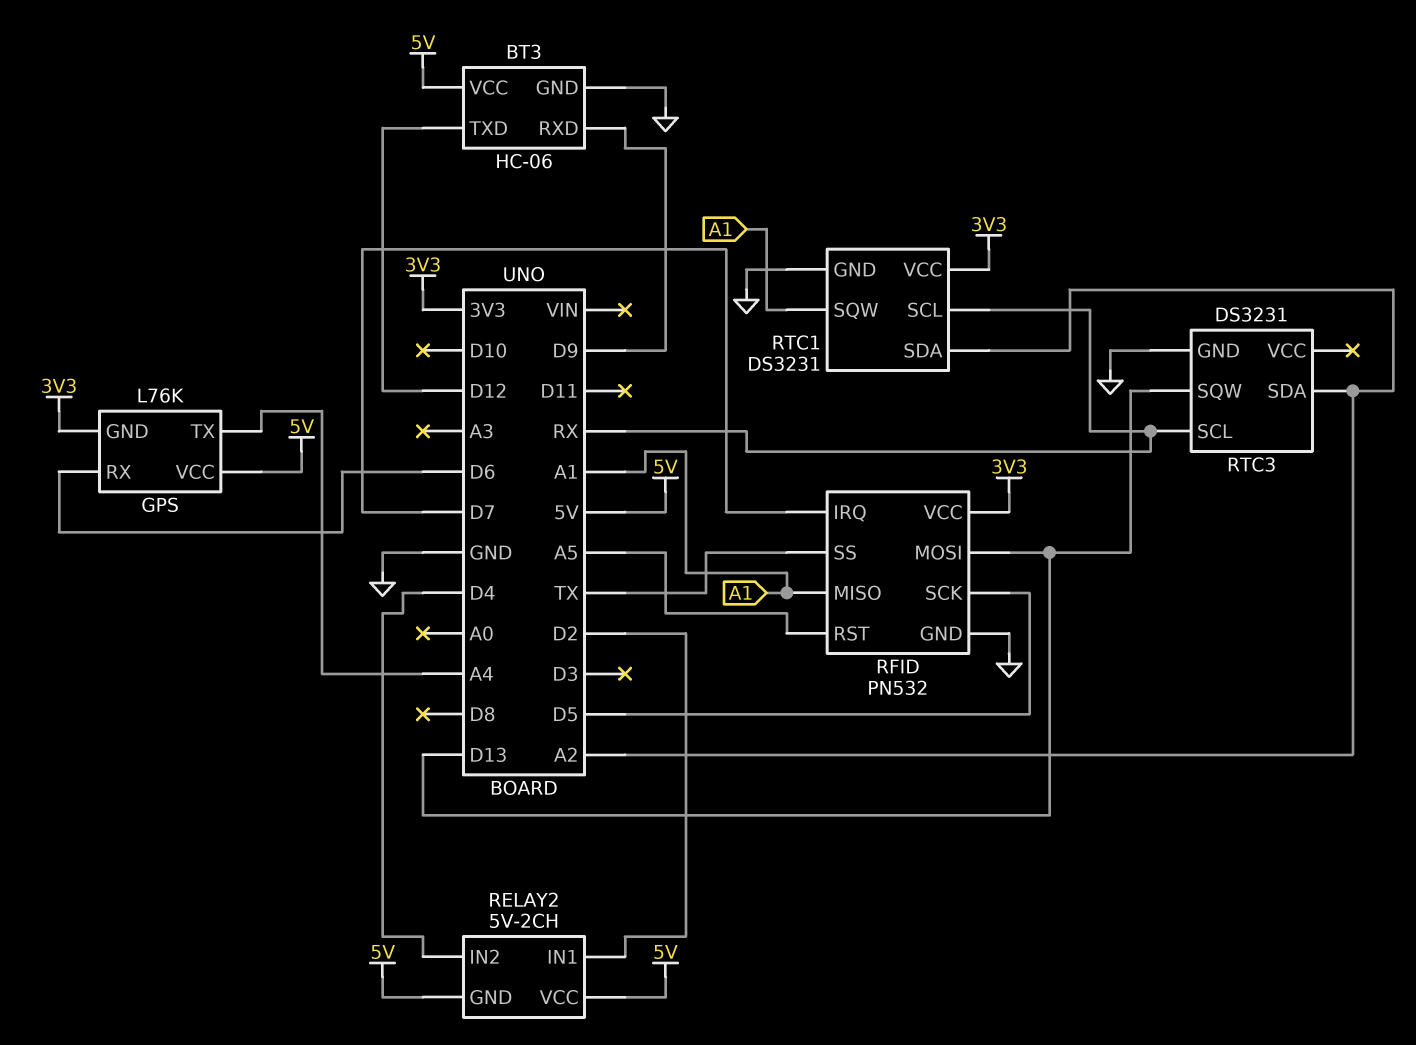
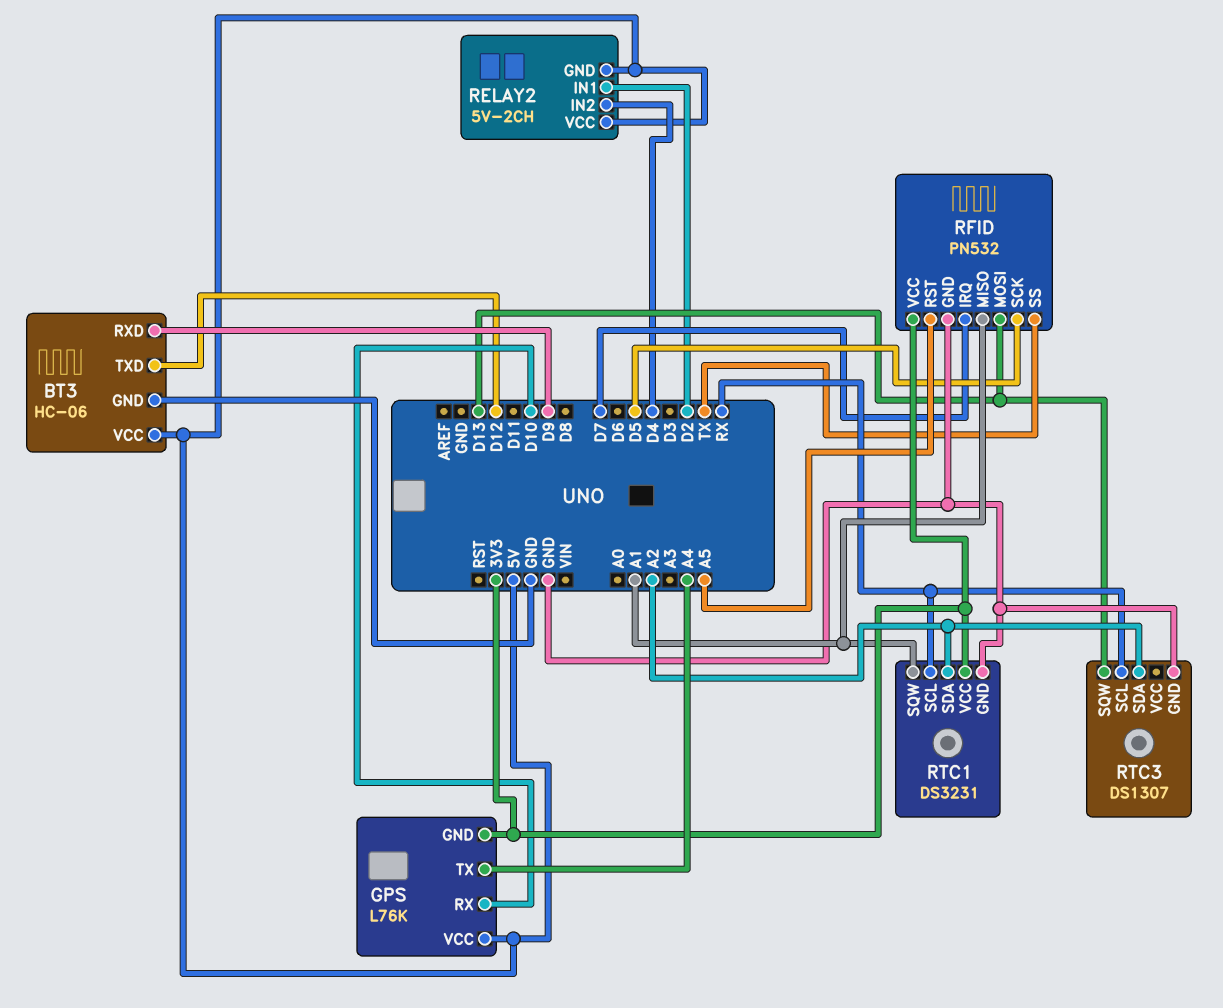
GPS pin RX: D6 -> D10
RTC3: DS3231 -> DS1307

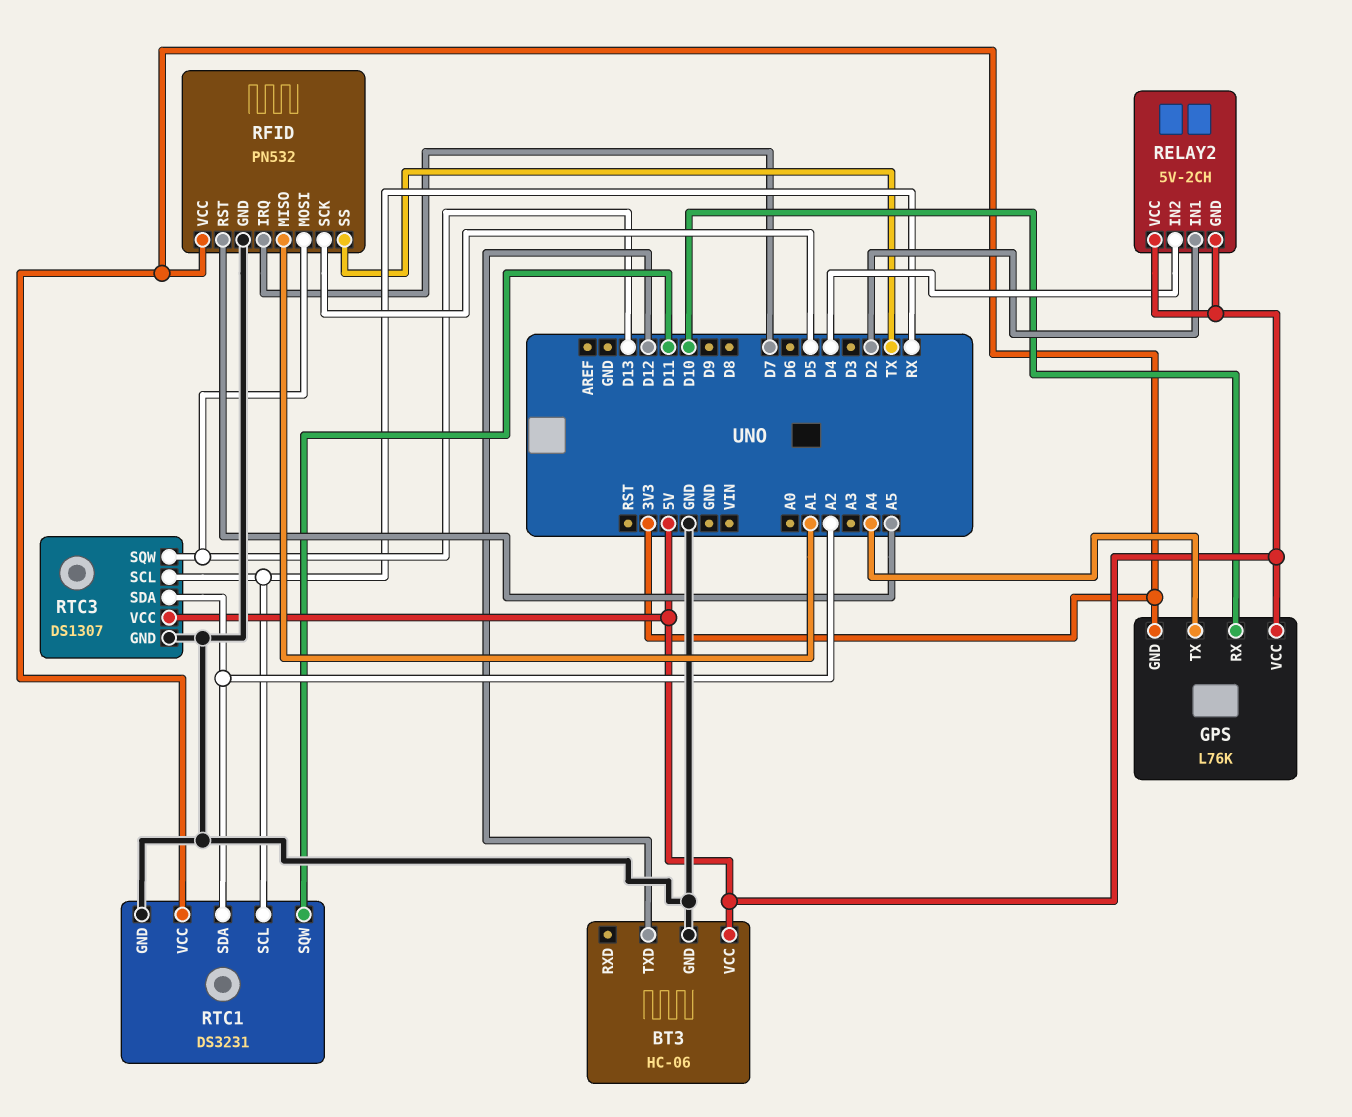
BT3 pin RXD: D9 -> none
RTC1 pin SQW: A1 -> D11
RTC3 pin VCC: none -> 5V

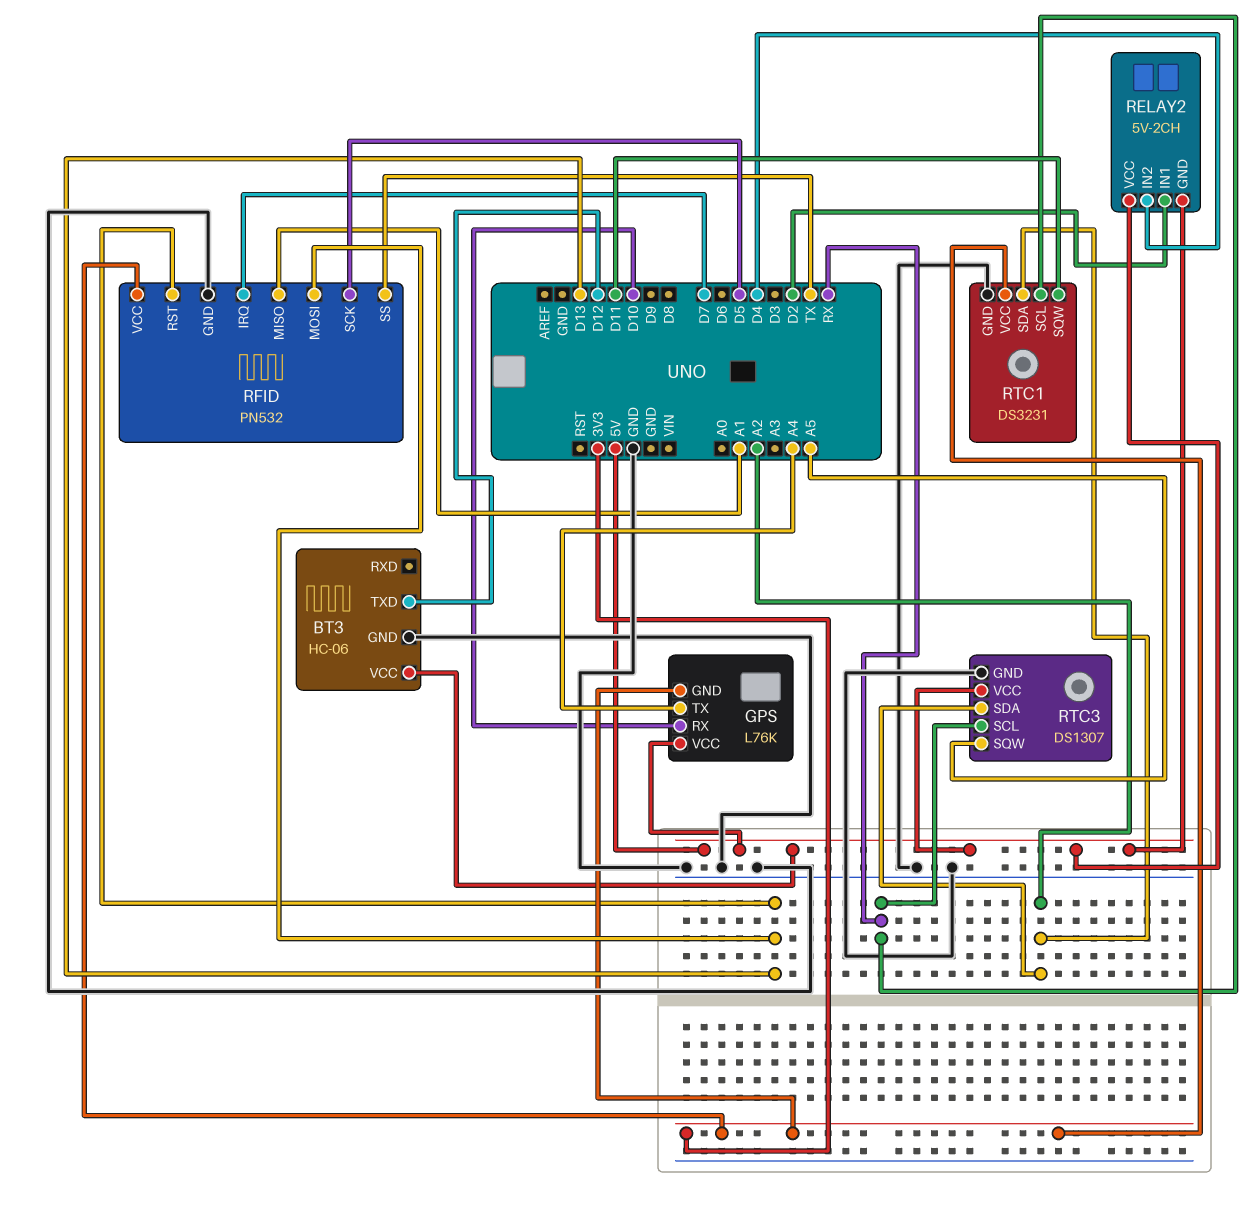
RFID pin RST: A5 -> D13
RTC3 pin SQW: D13 -> A5

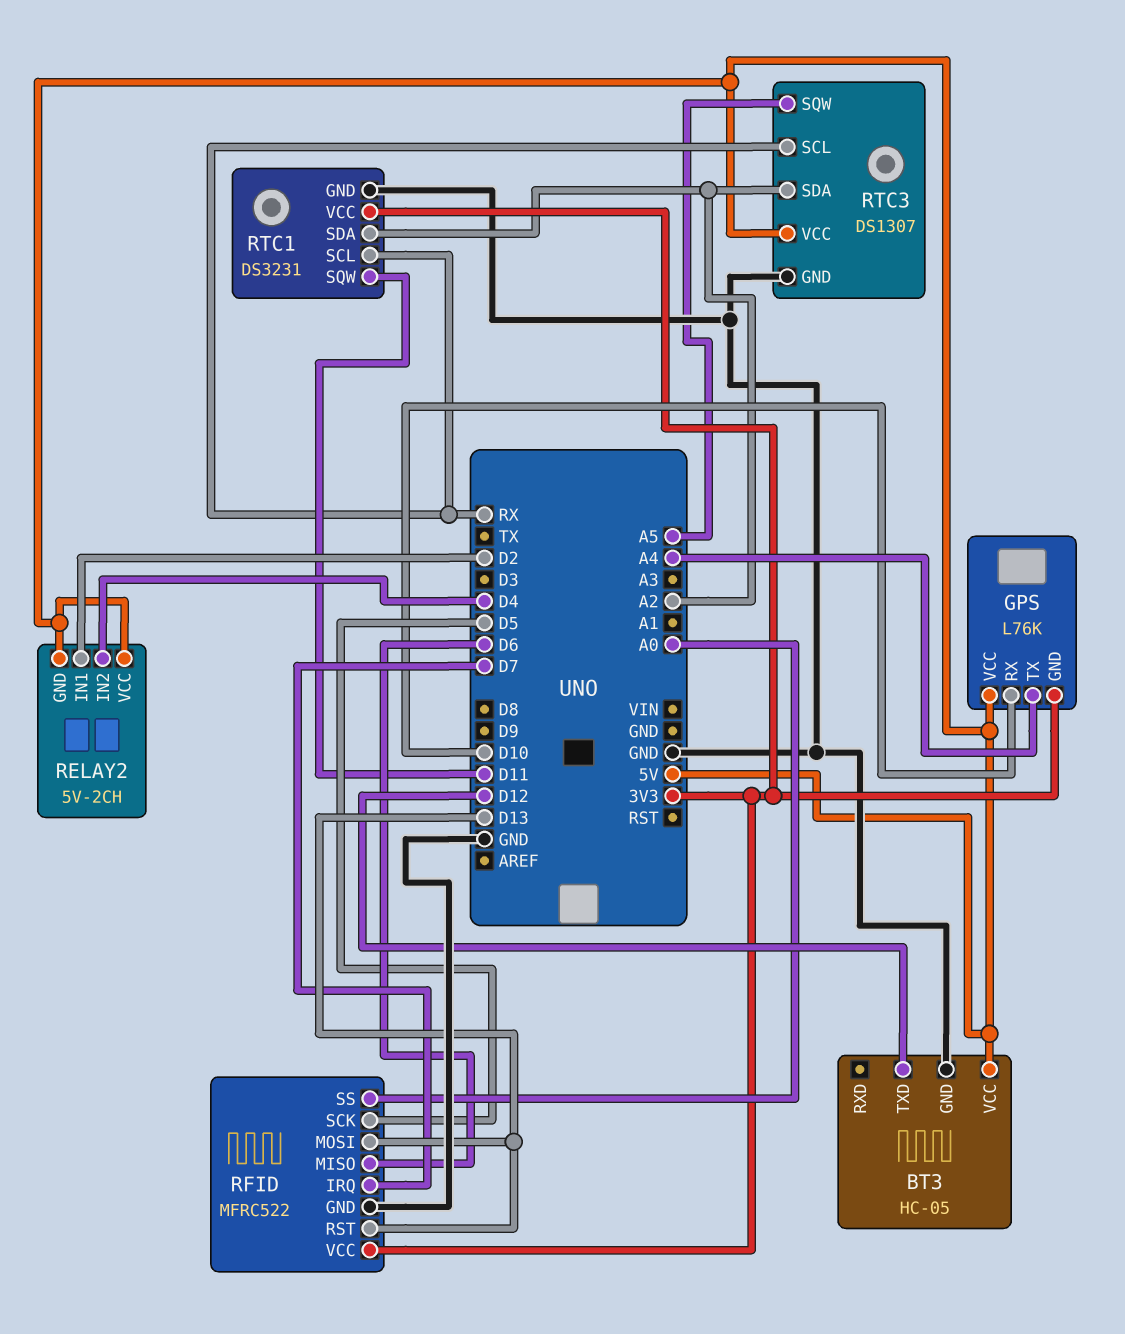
BT3: HC-06 -> HC-05
RFID: PN532 -> MFRC522
RFID pin MISO: A1 -> D6
RFID pin SS: TX -> A0

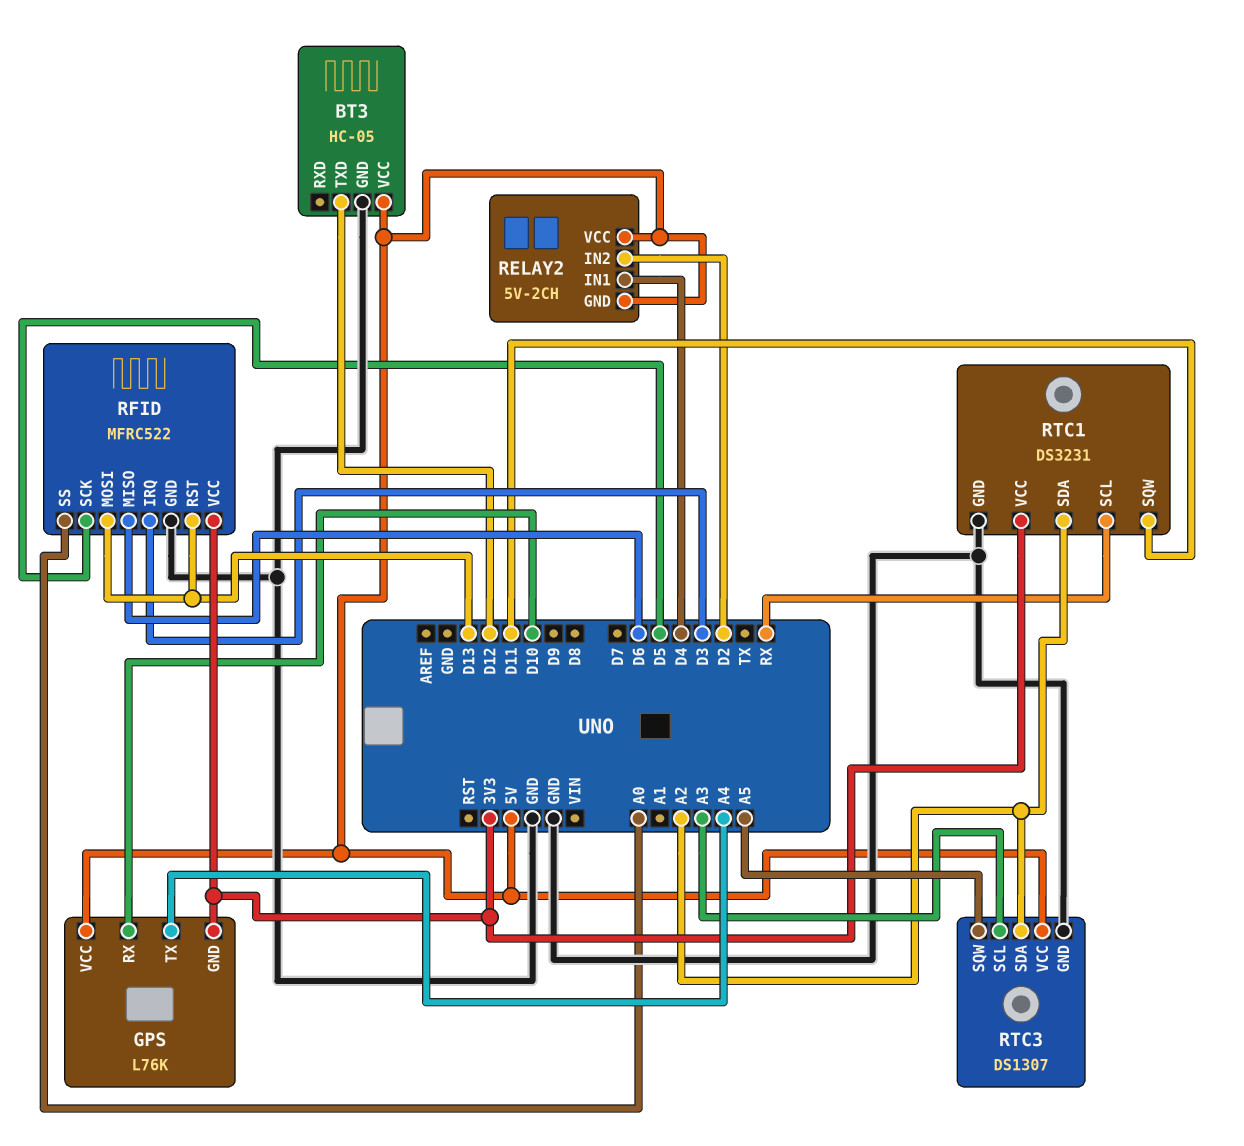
RELAY2 pin IN1: D2 -> D4
RELAY2 pin IN2: D4 -> D2
RFID pin IRQ: D7 -> D3
RTC3 pin SCL: RX -> A3

